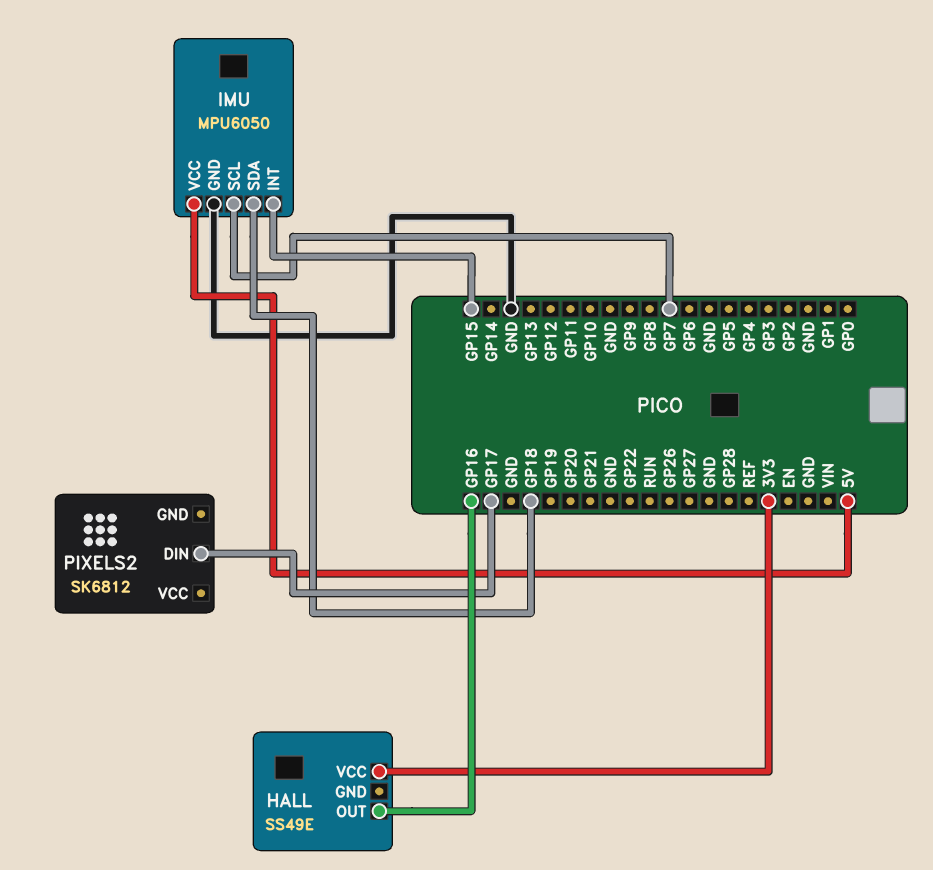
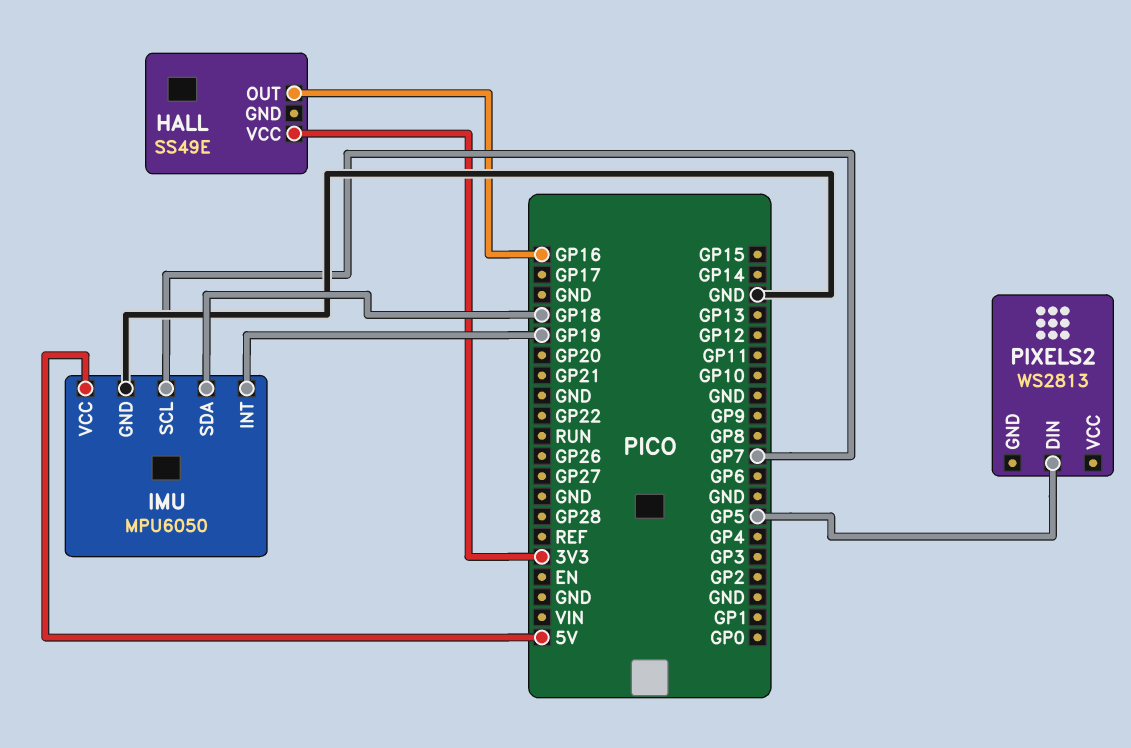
IMU pin INT: GP15 -> GP19
PIXELS2: SK6812 -> WS2813
PIXELS2 pin DIN: GP17 -> GP5

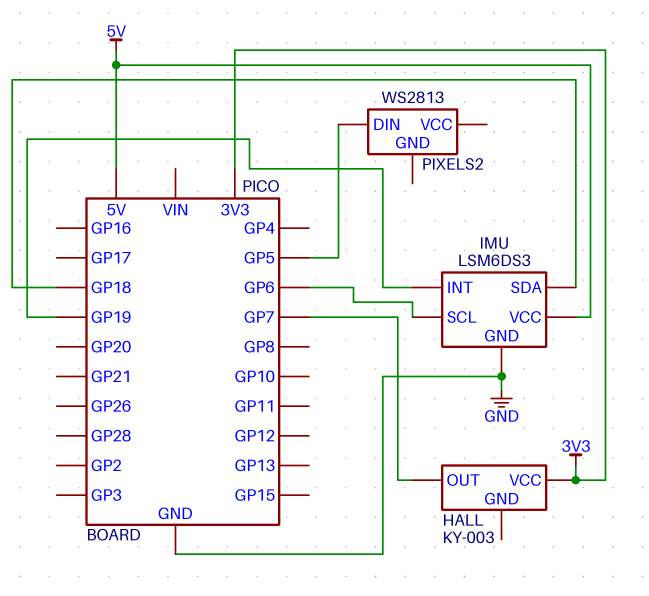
HALL: SS49E -> KY-003
HALL pin OUT: GP16 -> GP7
IMU: MPU6050 -> LSM6DS3
IMU pin SCL: GP7 -> GP6

